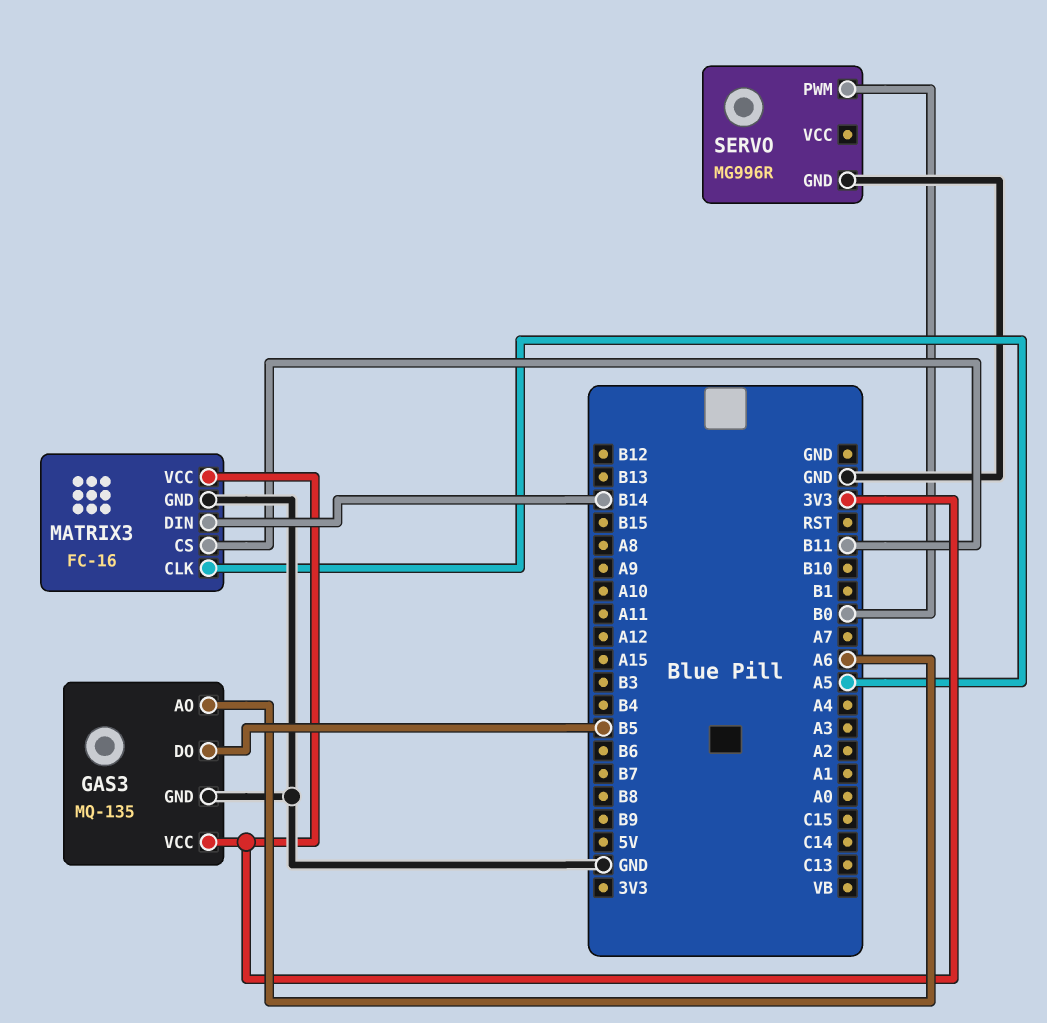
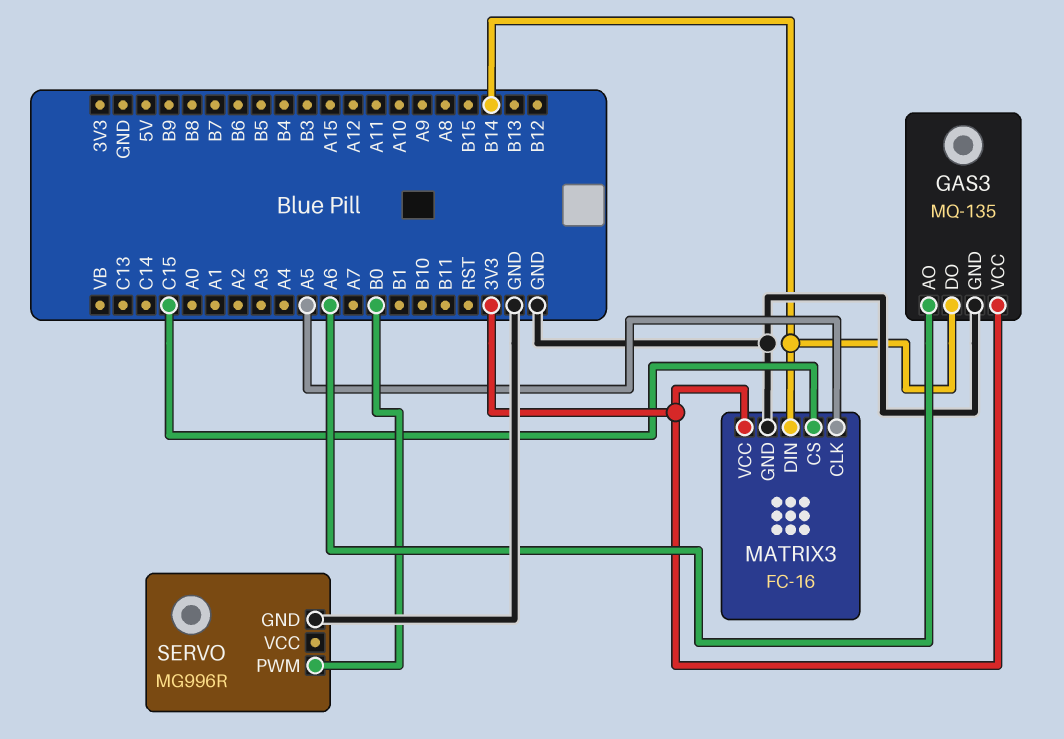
GAS3 pin DO: B5 -> B14
MATRIX3 pin CS: B11 -> C15

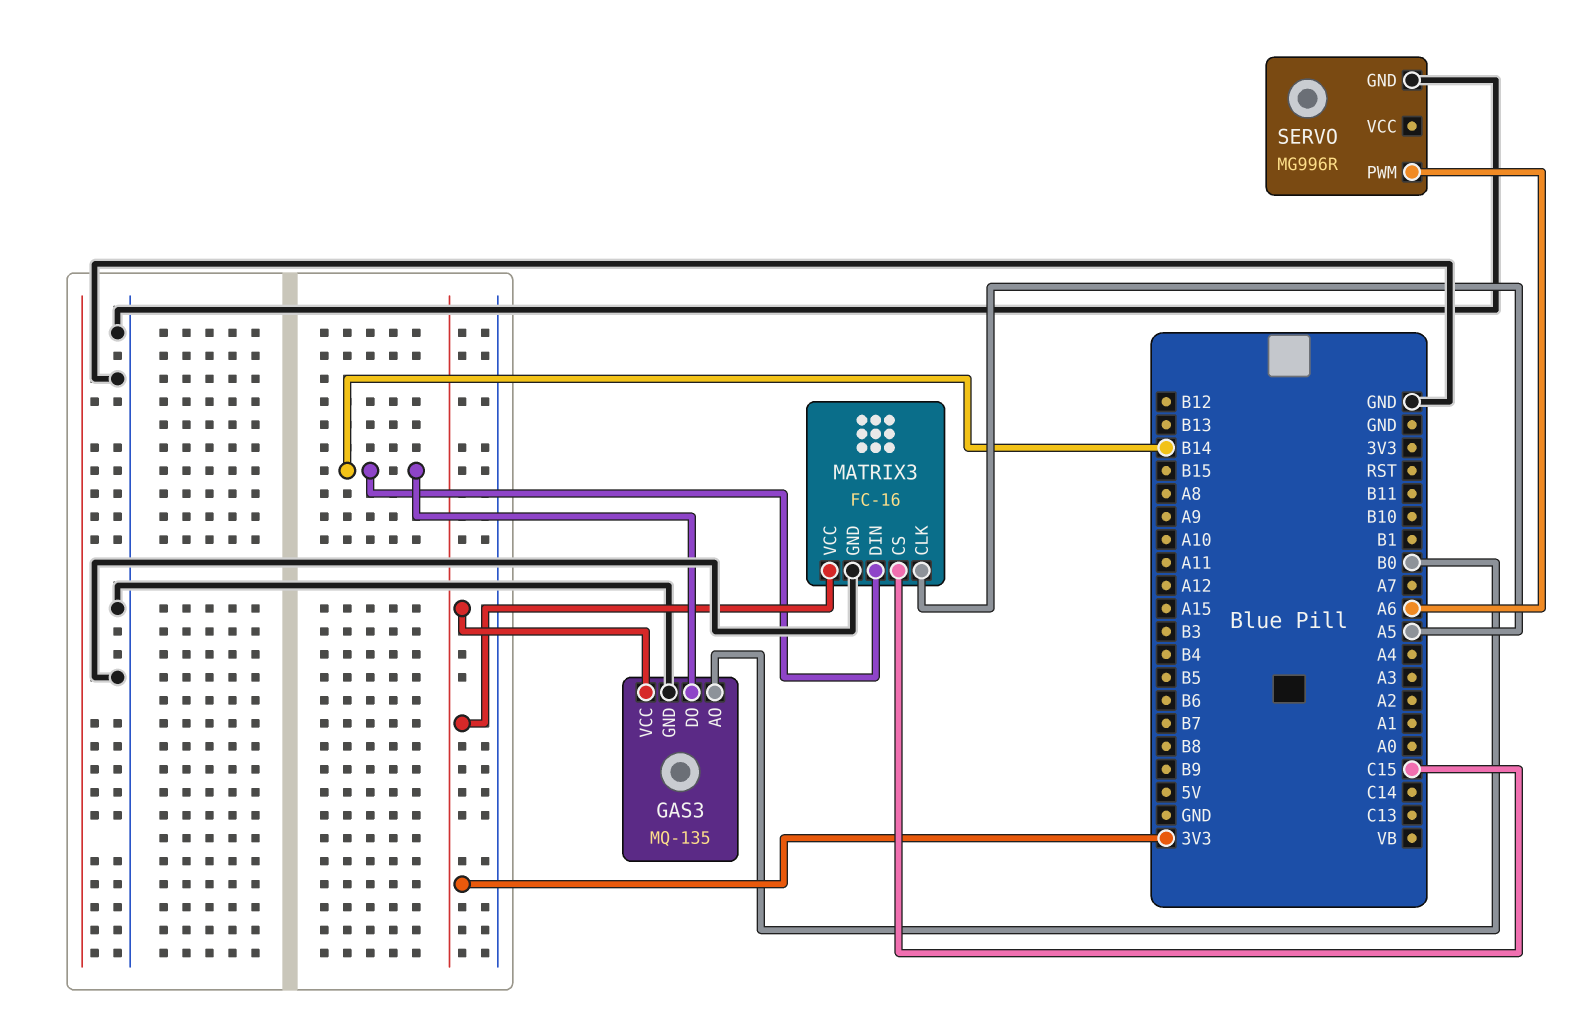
GAS3 pin AO: A6 -> B0
SERVO pin PWM: B0 -> A6

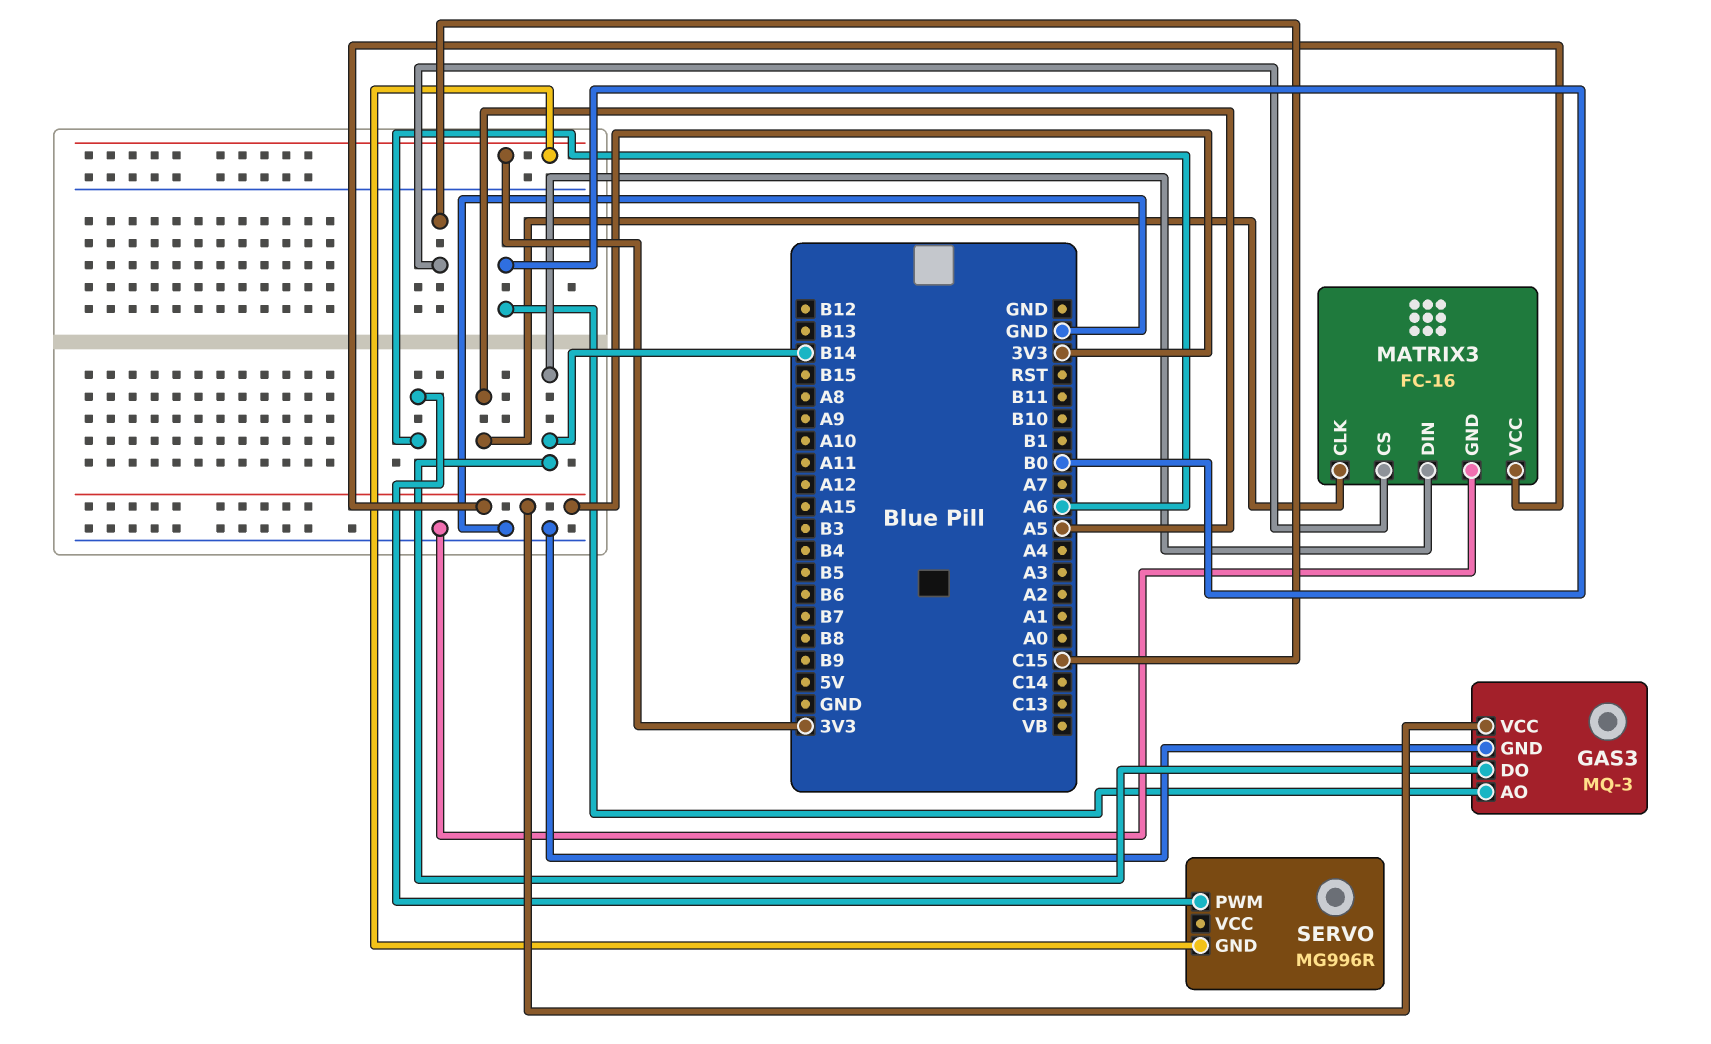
GAS3: MQ-135 -> MQ-3
SERVO pin GND: GND -> 3V3

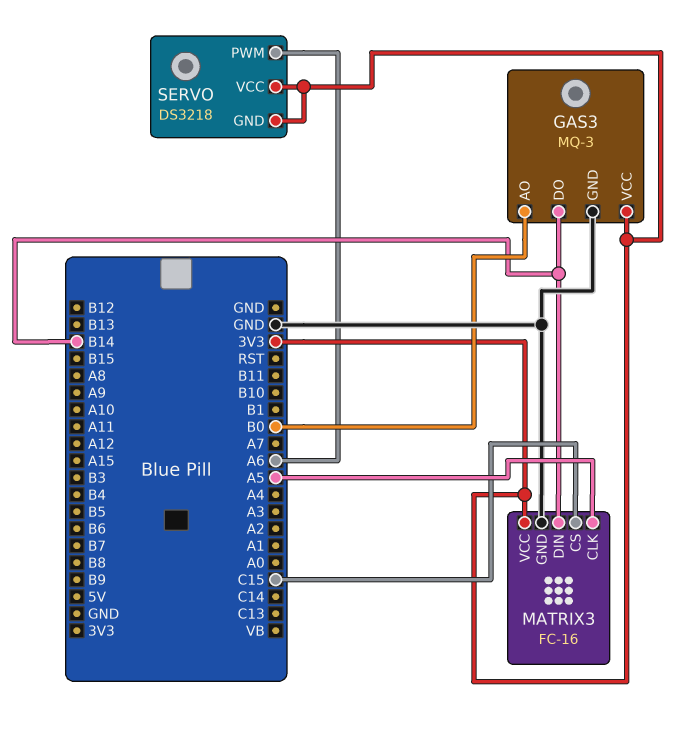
SERVO: MG996R -> DS3218
SERVO pin VCC: none -> 3V3

